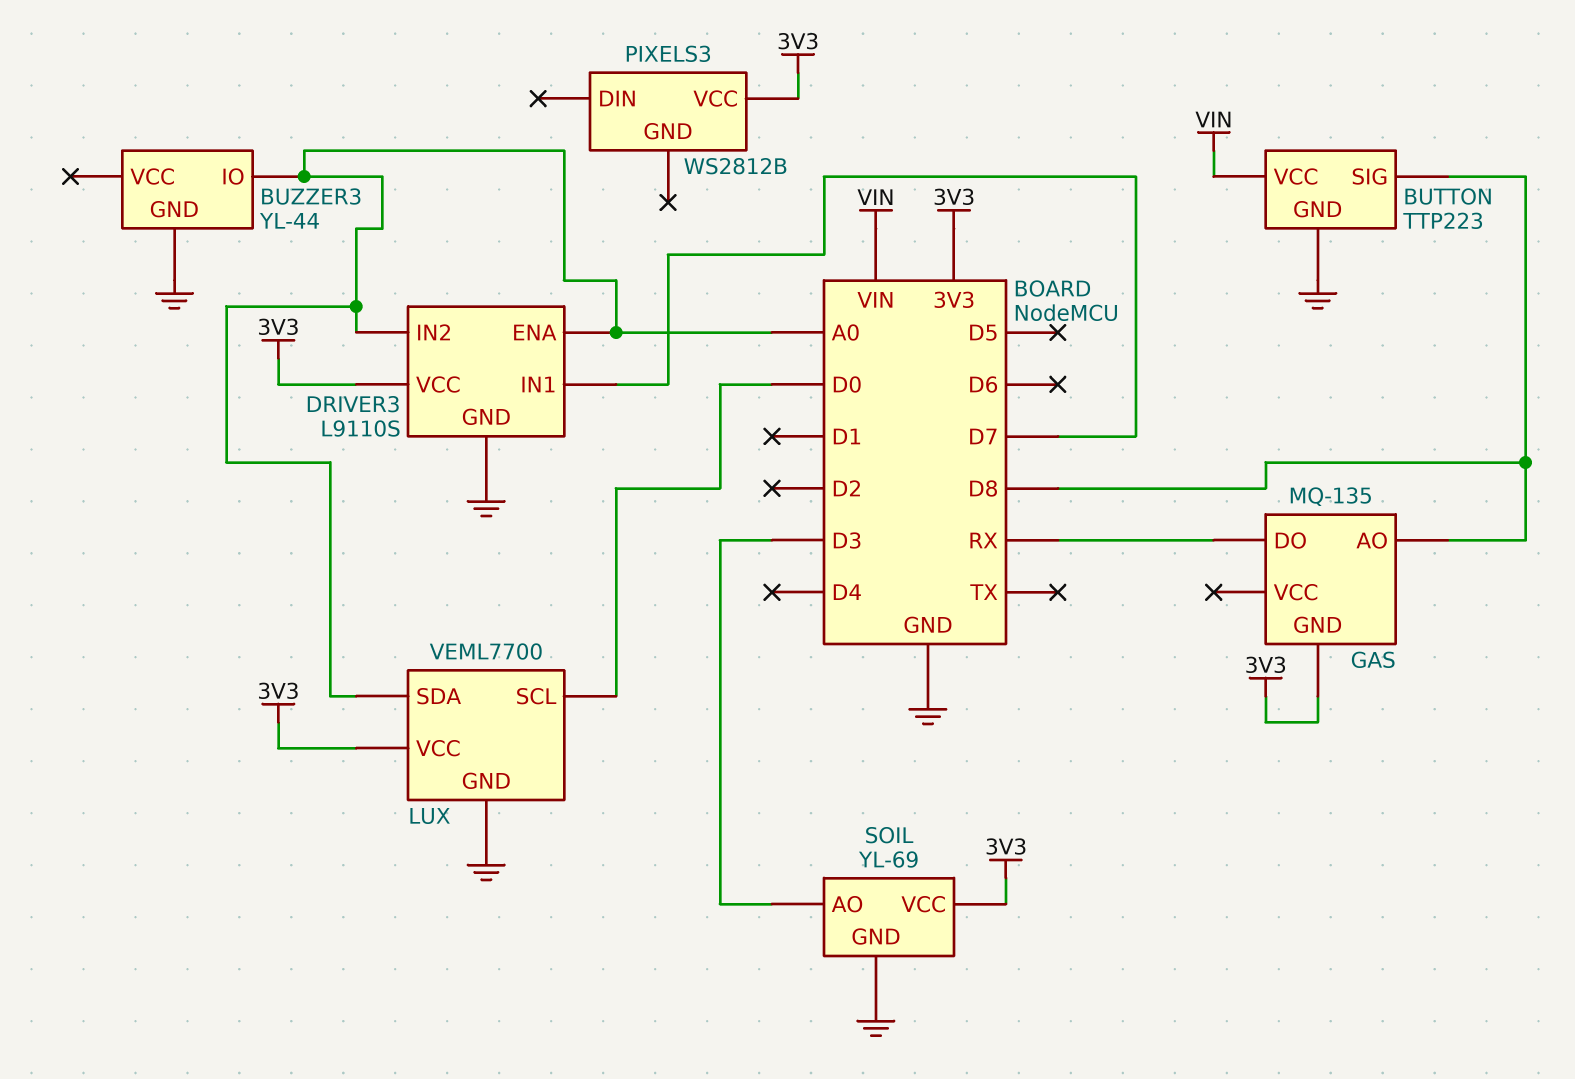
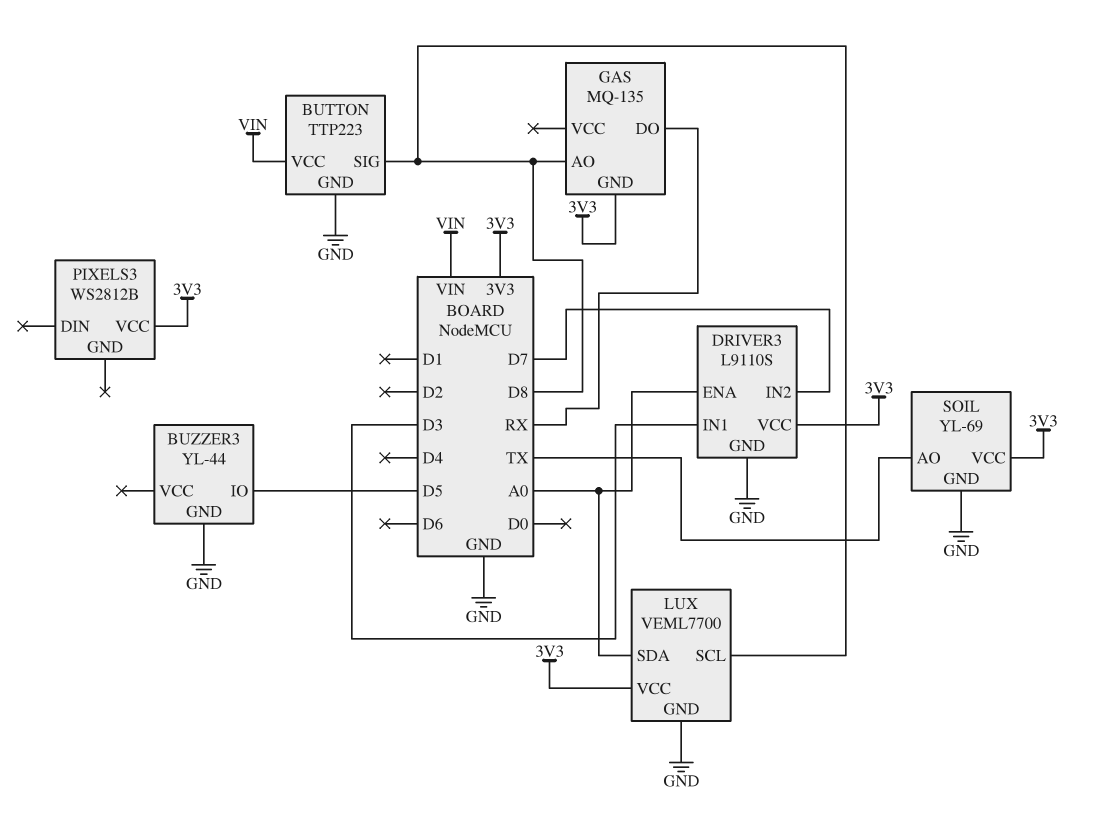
BUZZER3 pin IO: A0 -> D5
DRIVER3 pin IN1: D7 -> D3
DRIVER3 pin IN2: A0 -> D7
LUX pin SCL: D0 -> D8
SOIL pin AO: D3 -> TX

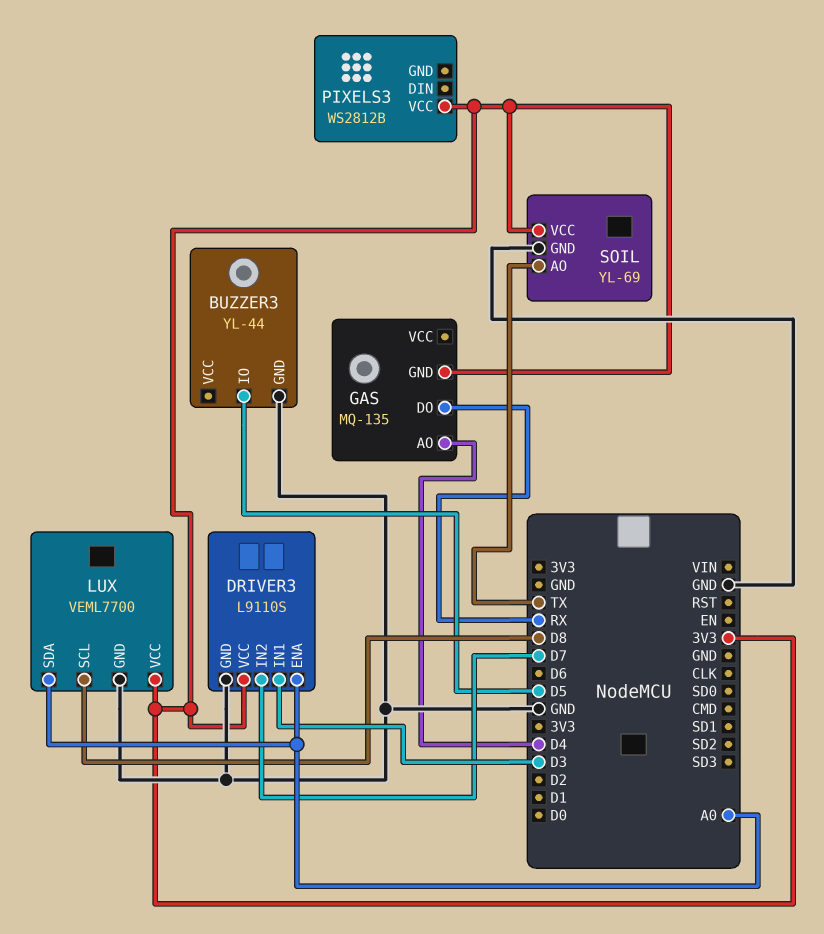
BUTTON: TTP223 -> none
BUTTON pin GND: GND -> none
BUTTON pin SIG: D8 -> none
BUTTON pin VCC: VIN -> none
GAS pin AO: D8 -> D4

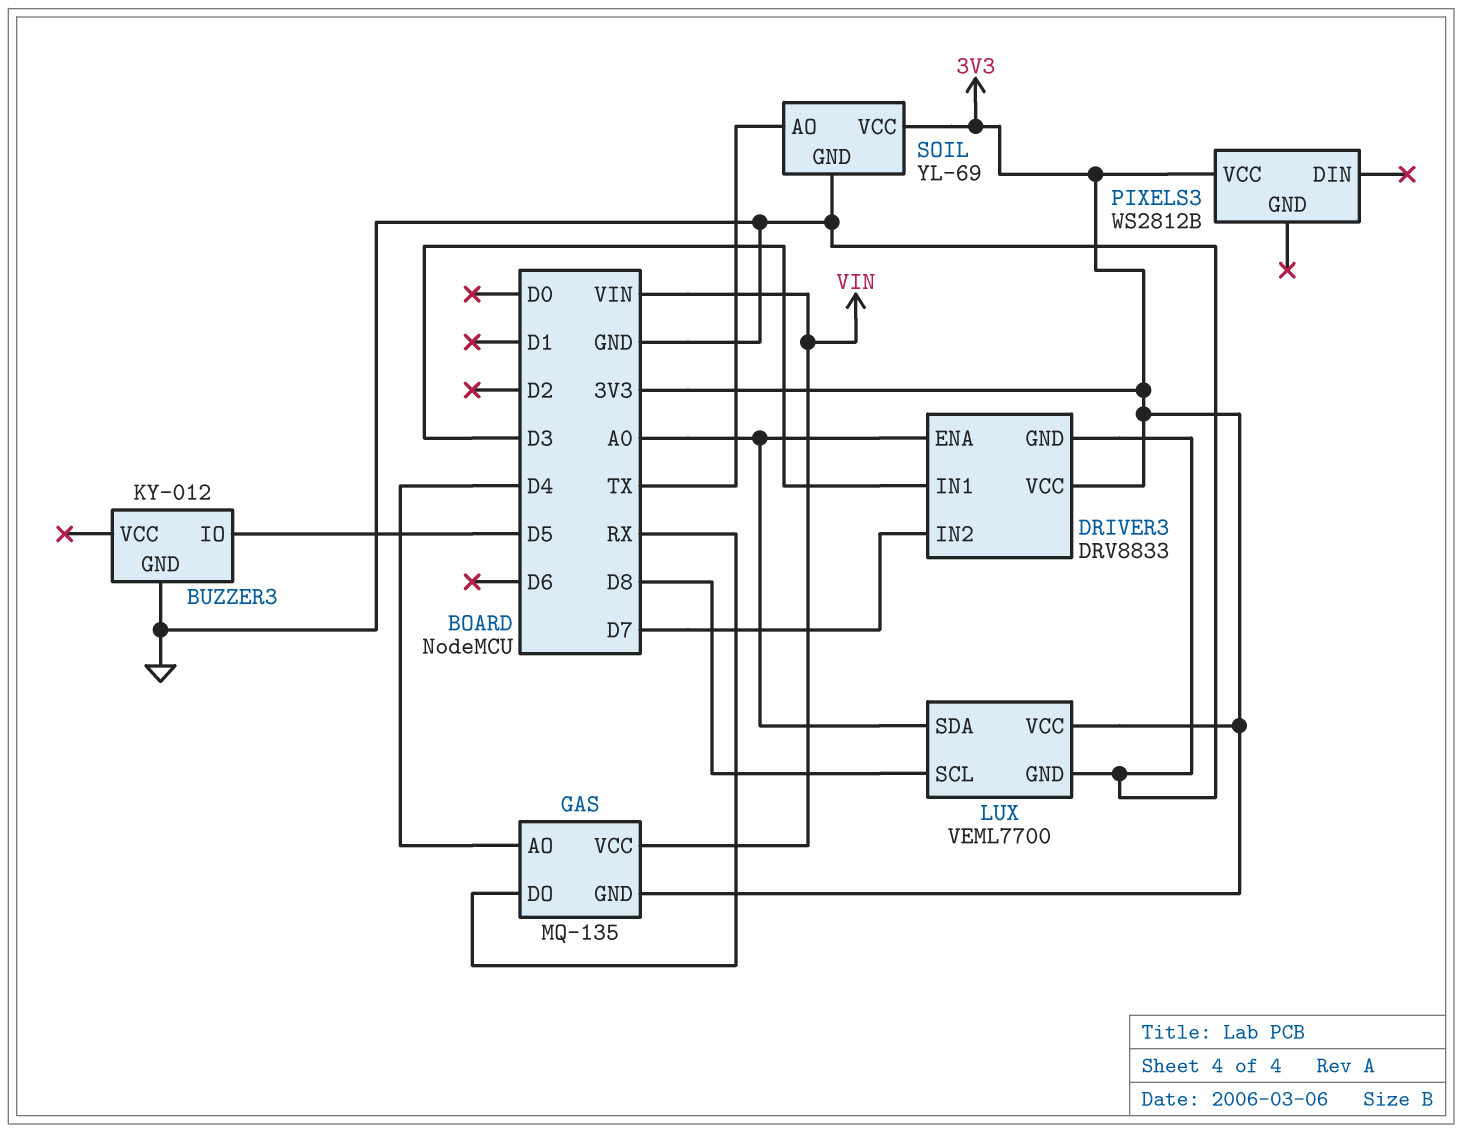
BUZZER3: YL-44 -> KY-012
DRIVER3: L9110S -> DRV8833
GAS pin VCC: none -> VIN

